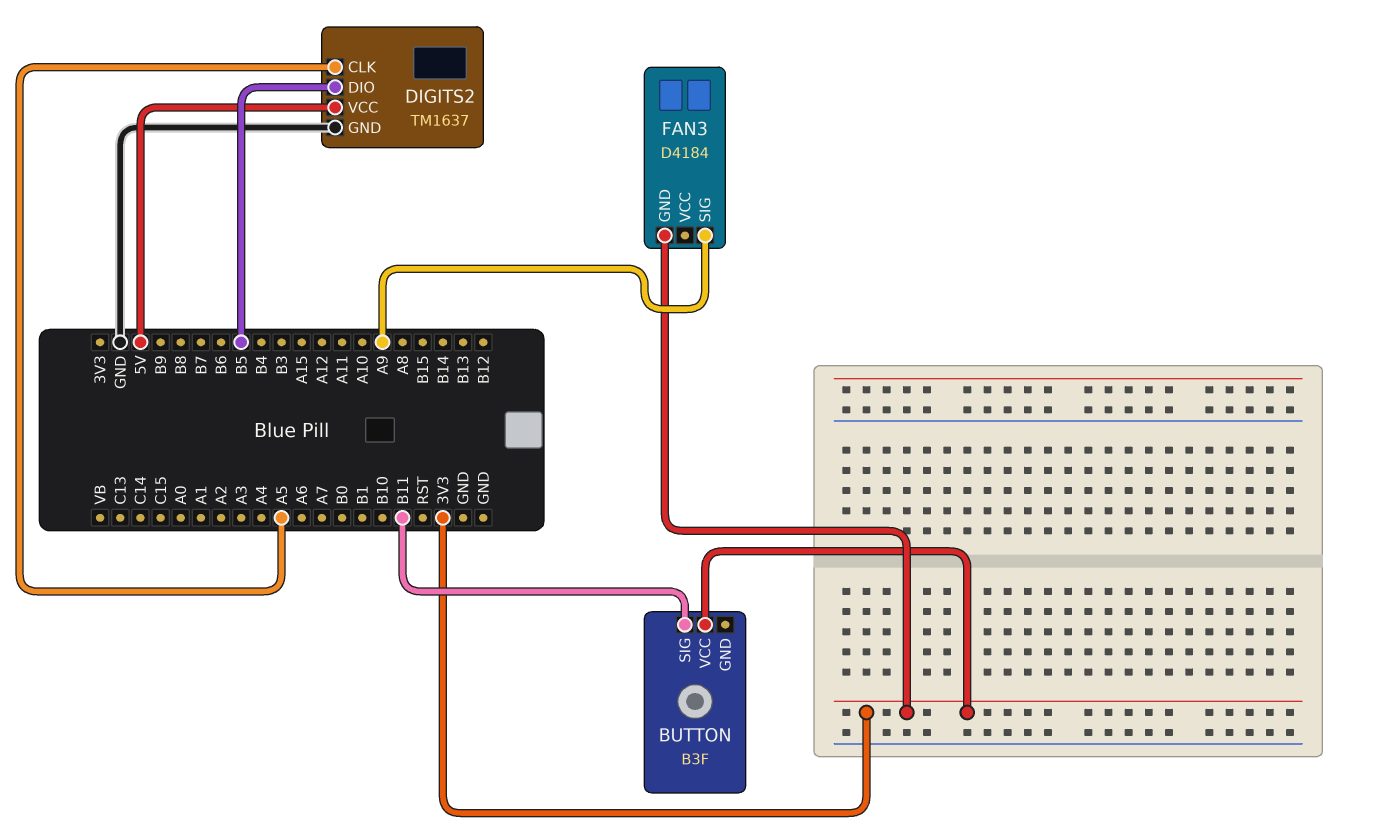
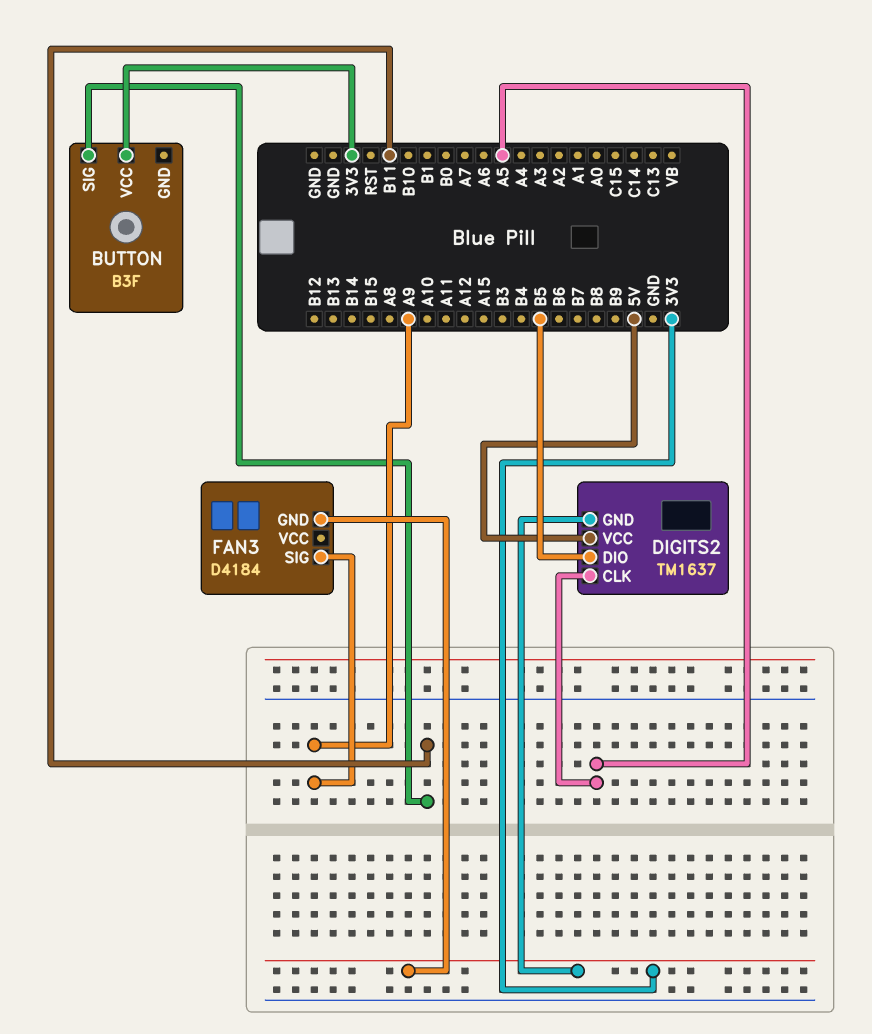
DIGITS2 pin GND: GND -> 3V3

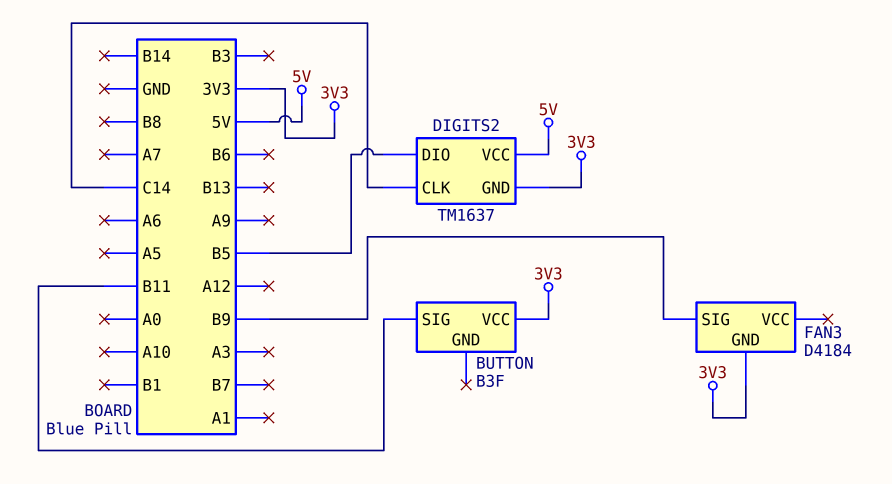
DIGITS2 pin CLK: A5 -> C14
FAN3 pin SIG: A9 -> B9

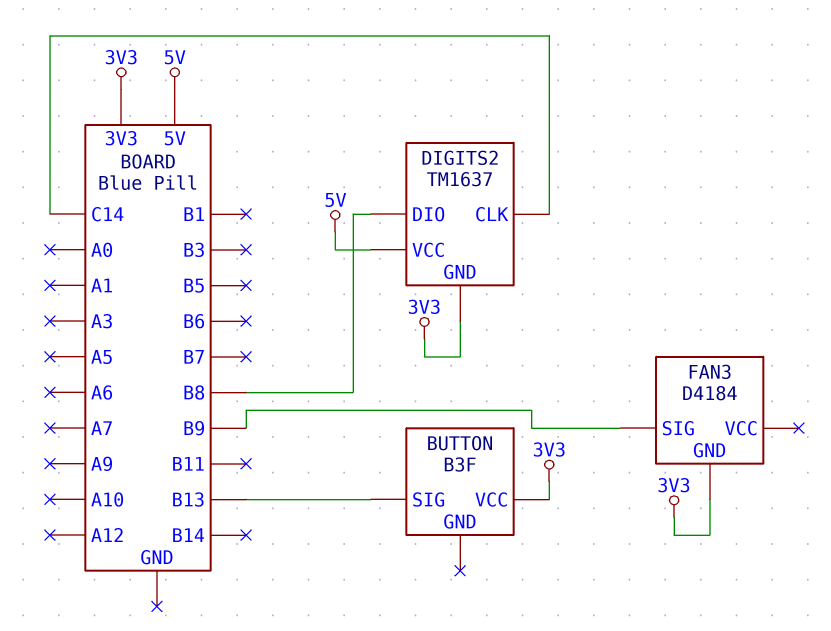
BUTTON pin SIG: B11 -> B13
DIGITS2 pin DIO: B5 -> B8

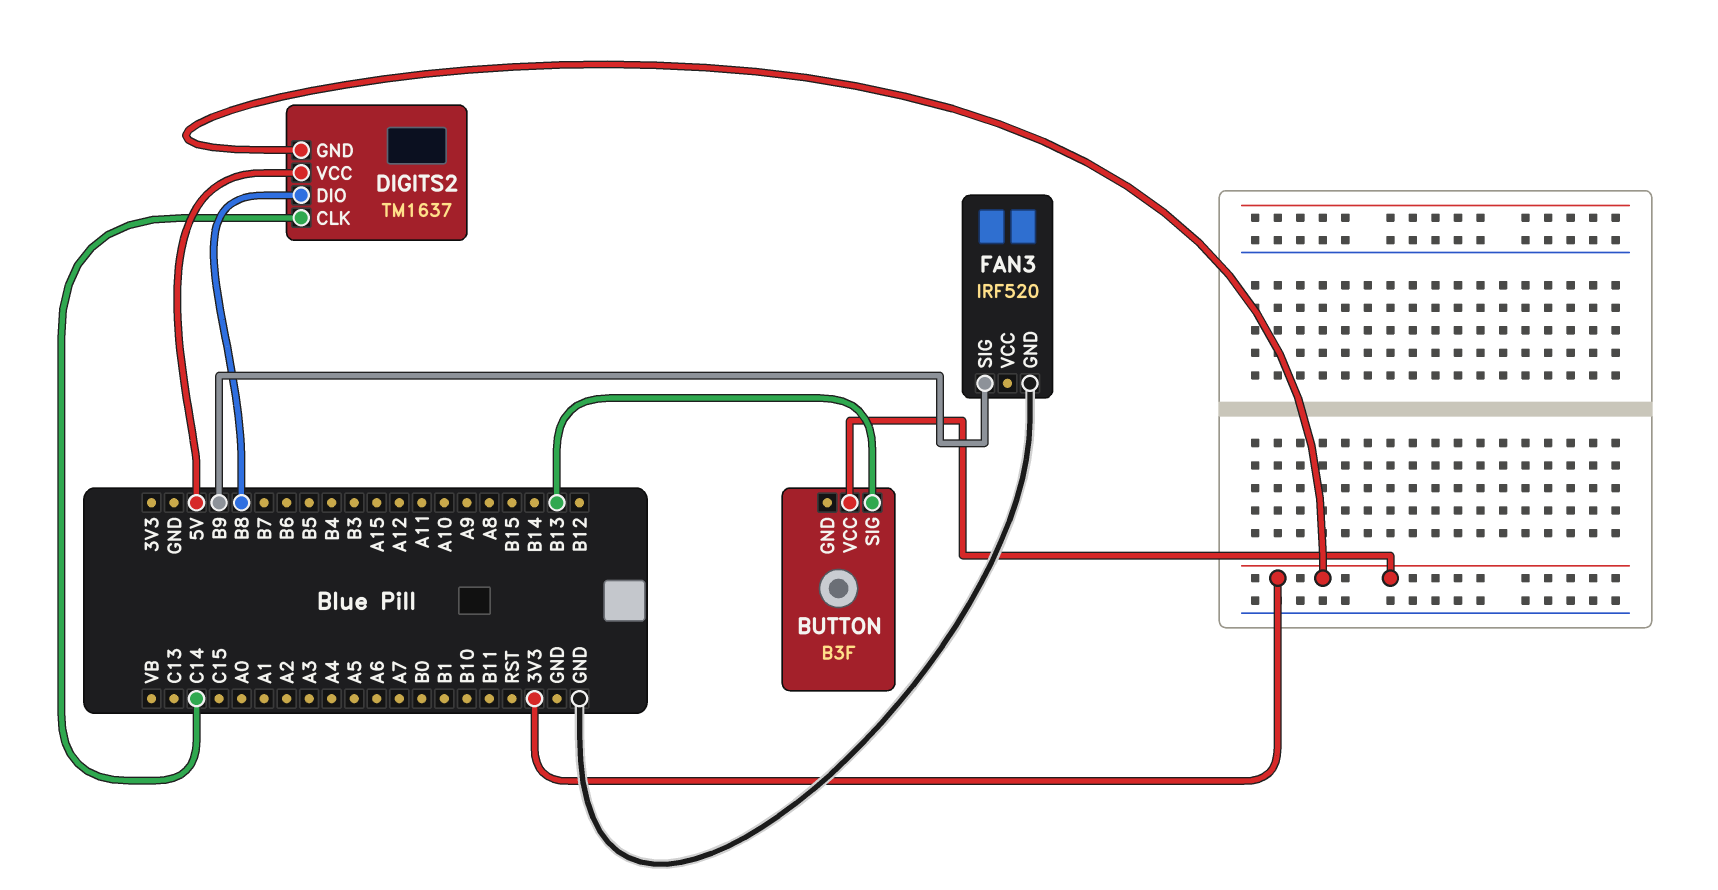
FAN3: D4184 -> IRF520
FAN3 pin GND: 3V3 -> GND

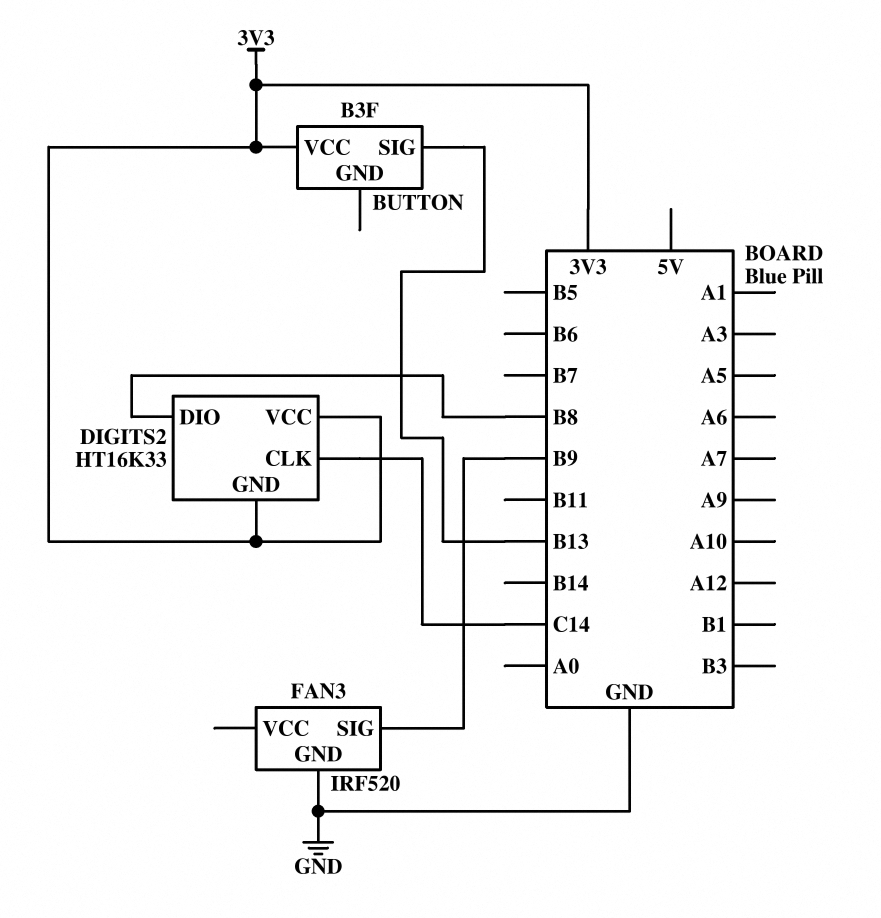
DIGITS2: TM1637 -> HT16K33
DIGITS2 pin VCC: 5V -> 3V3

